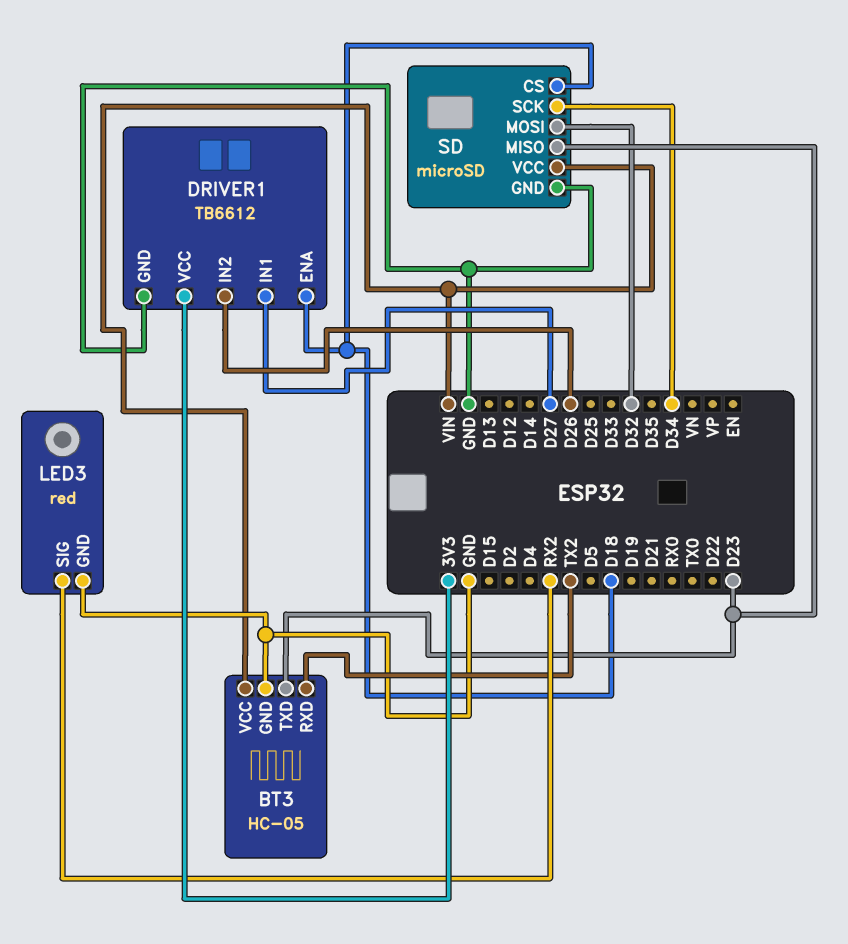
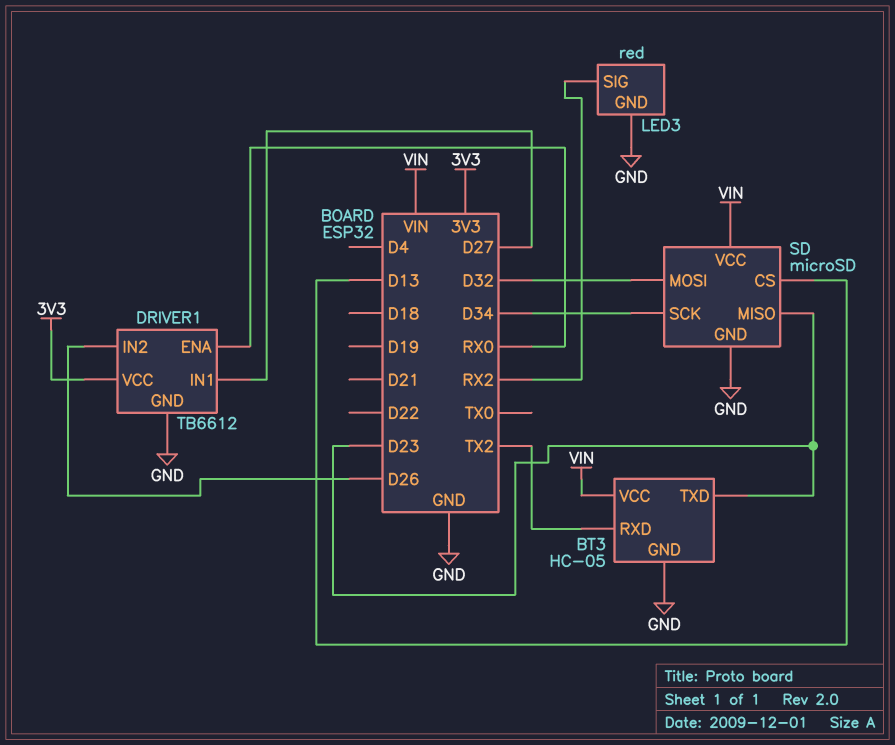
DRIVER1 pin ENA: D18 -> RX0
SD pin CS: D18 -> D13

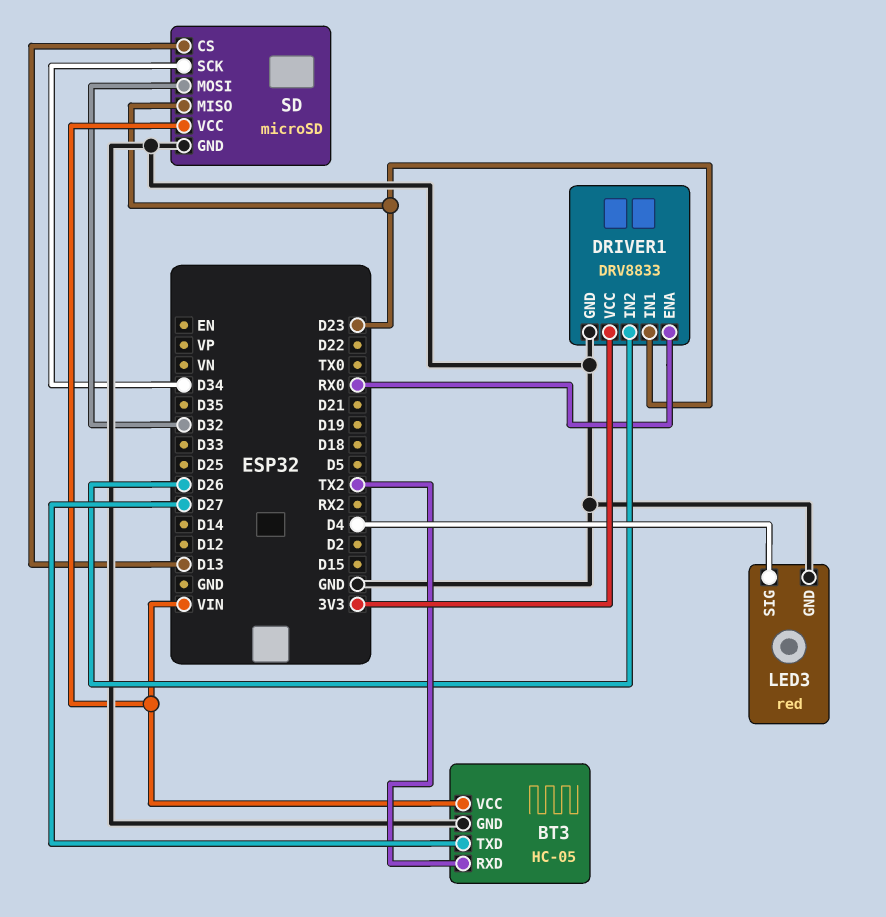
BT3 pin TXD: D23 -> D27
DRIVER1: TB6612 -> DRV8833
DRIVER1 pin IN1: D27 -> D23
LED3 pin SIG: RX2 -> D4

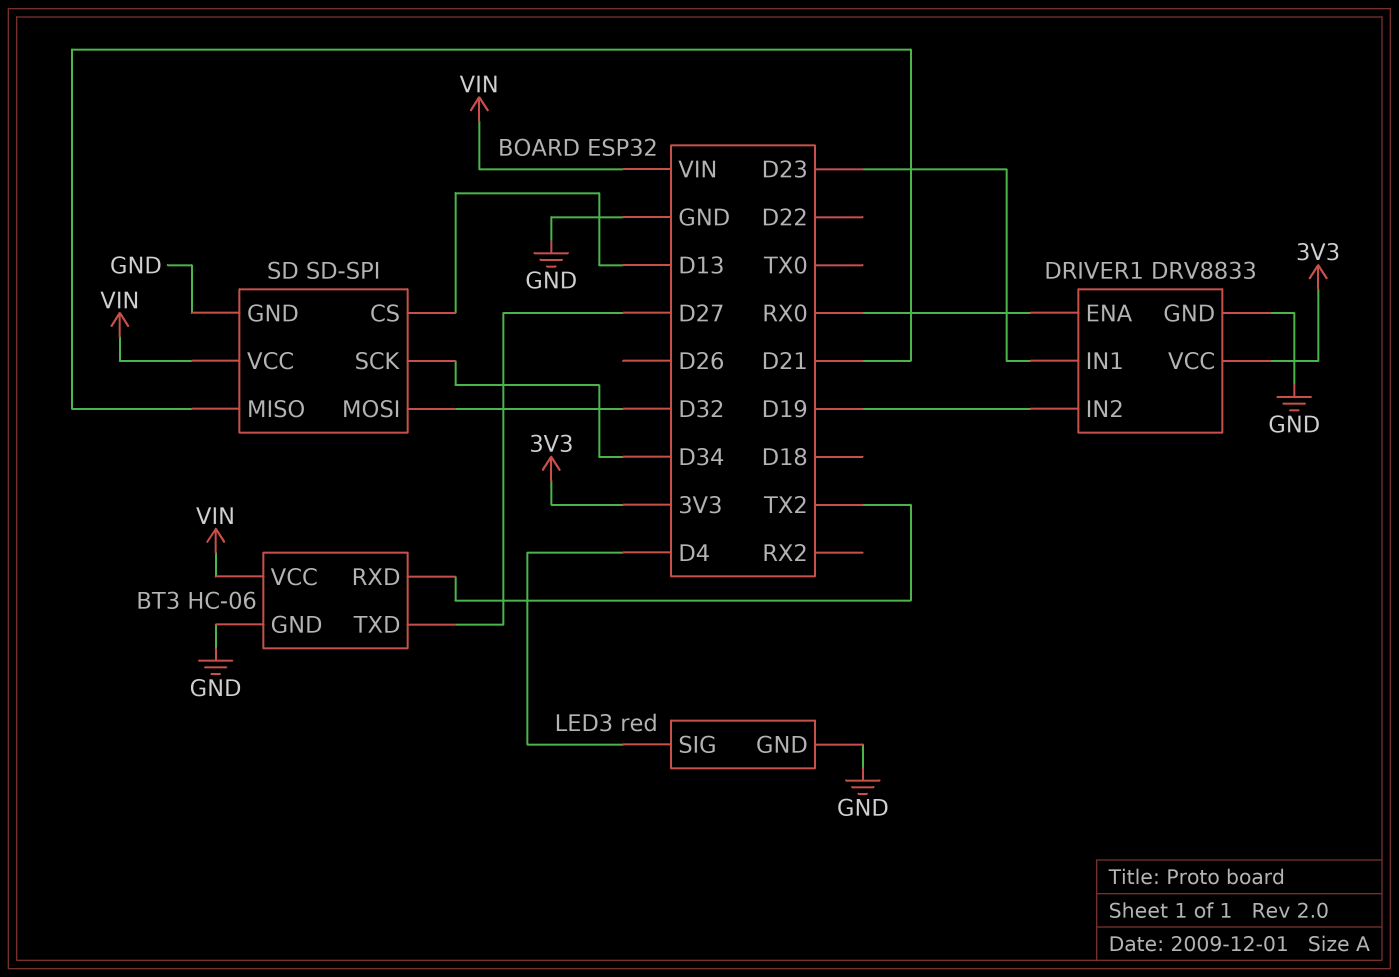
BT3: HC-05 -> HC-06
DRIVER1 pin IN2: D26 -> D19
SD: microSD -> SD-SPI
SD pin MISO: D23 -> D21

